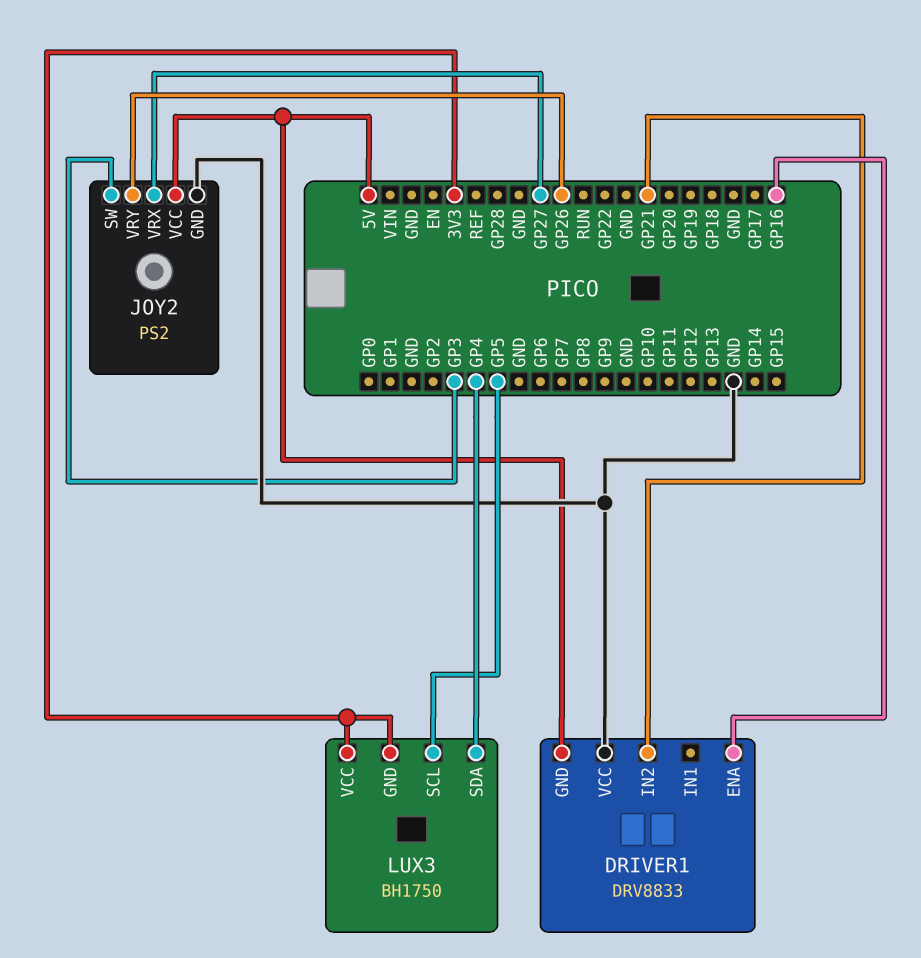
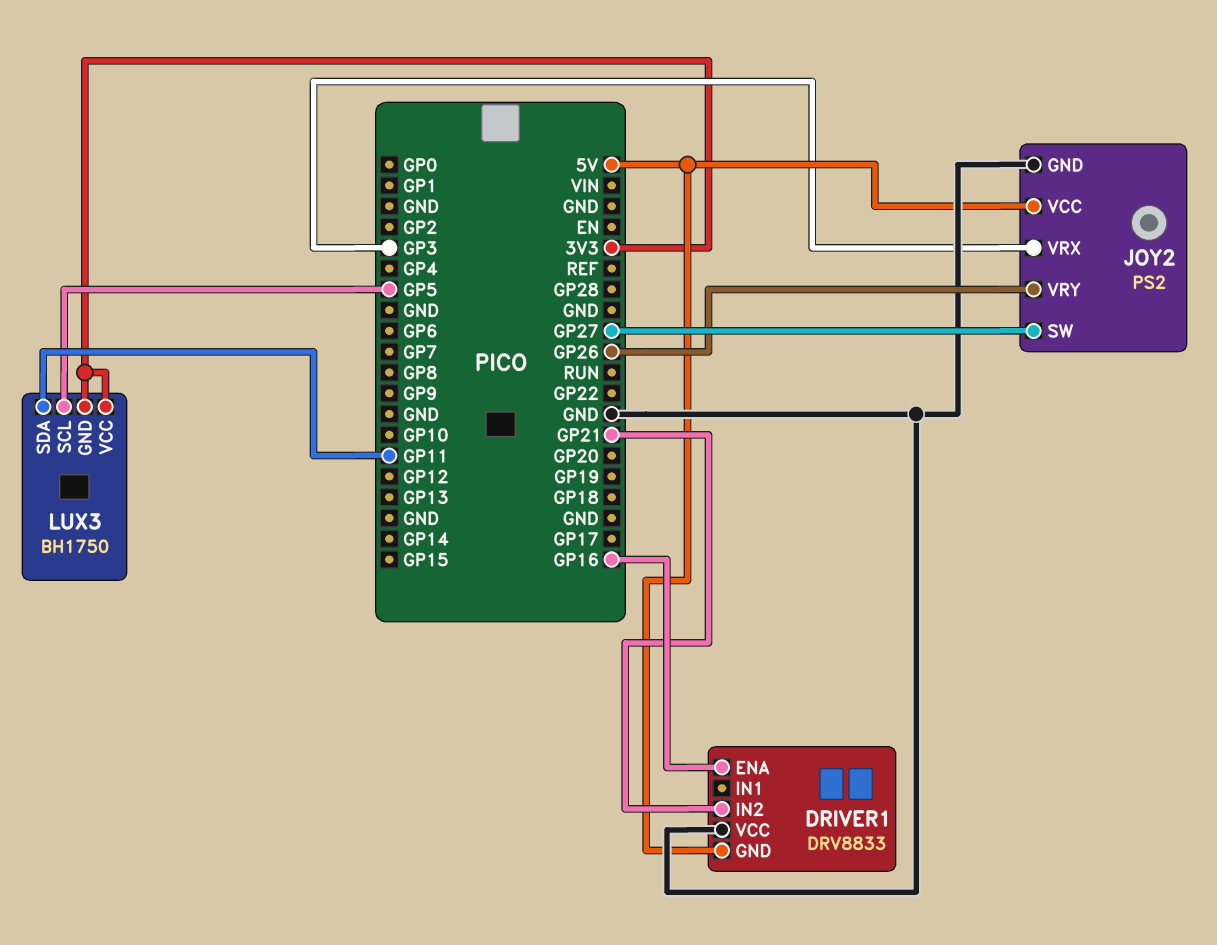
JOY2 pin SW: GP3 -> GP27
JOY2 pin VRX: GP27 -> GP3
LUX3 pin SDA: GP4 -> GP11

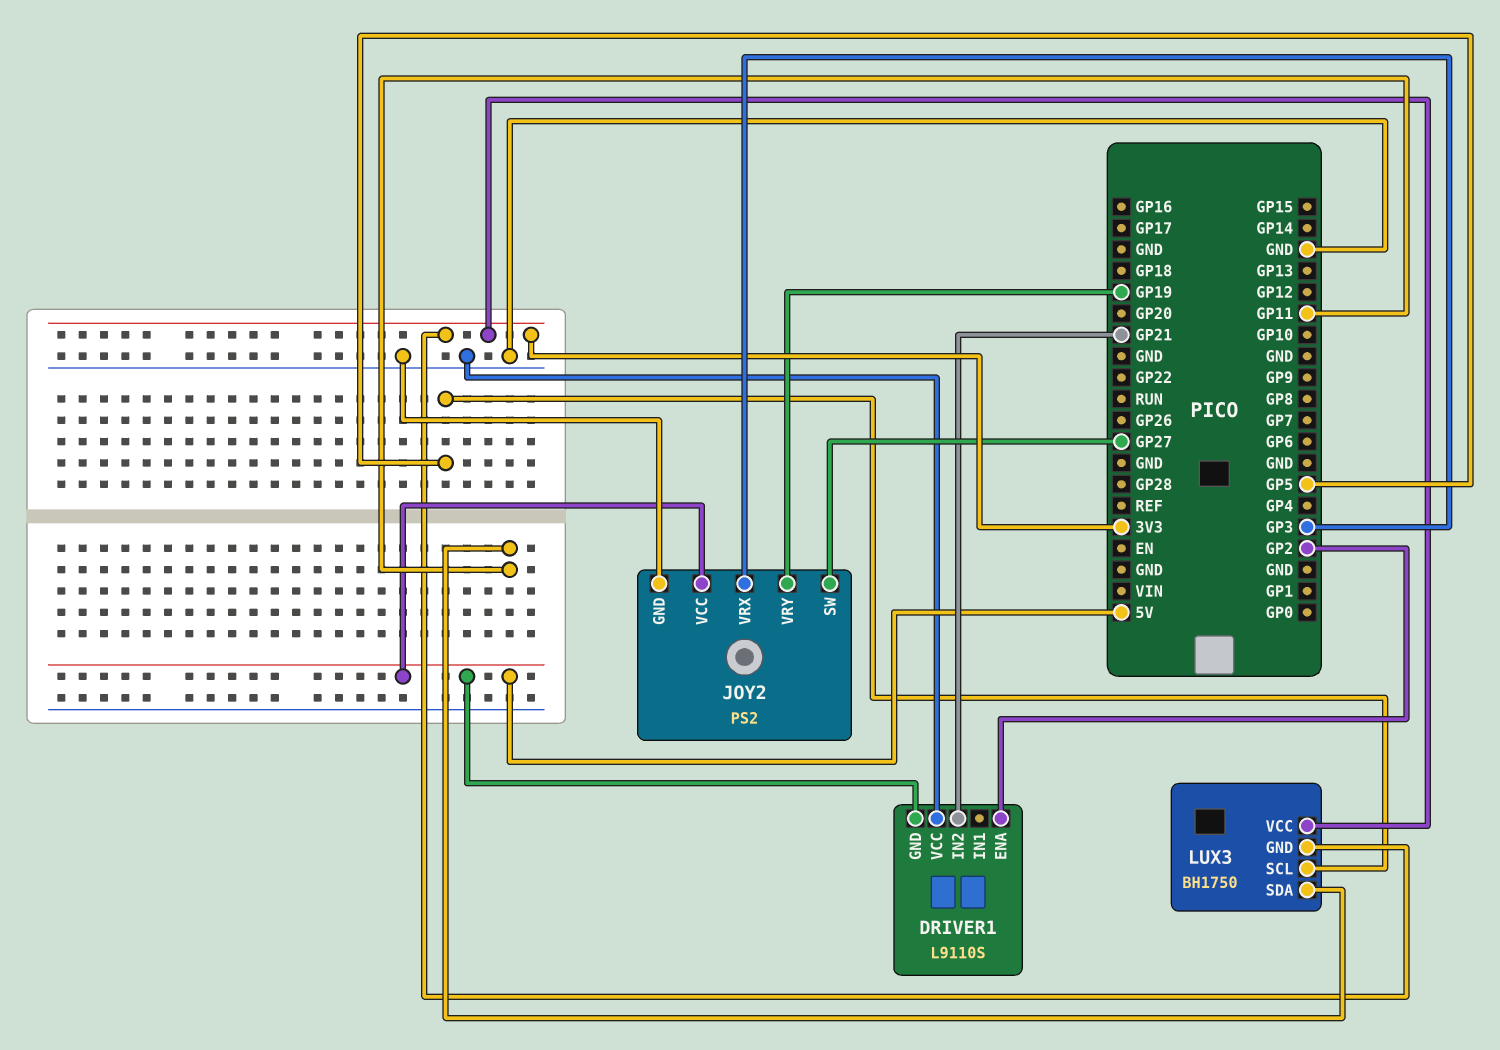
DRIVER1: DRV8833 -> L9110S
DRIVER1 pin ENA: GP16 -> GP2
JOY2 pin VRY: GP26 -> GP19

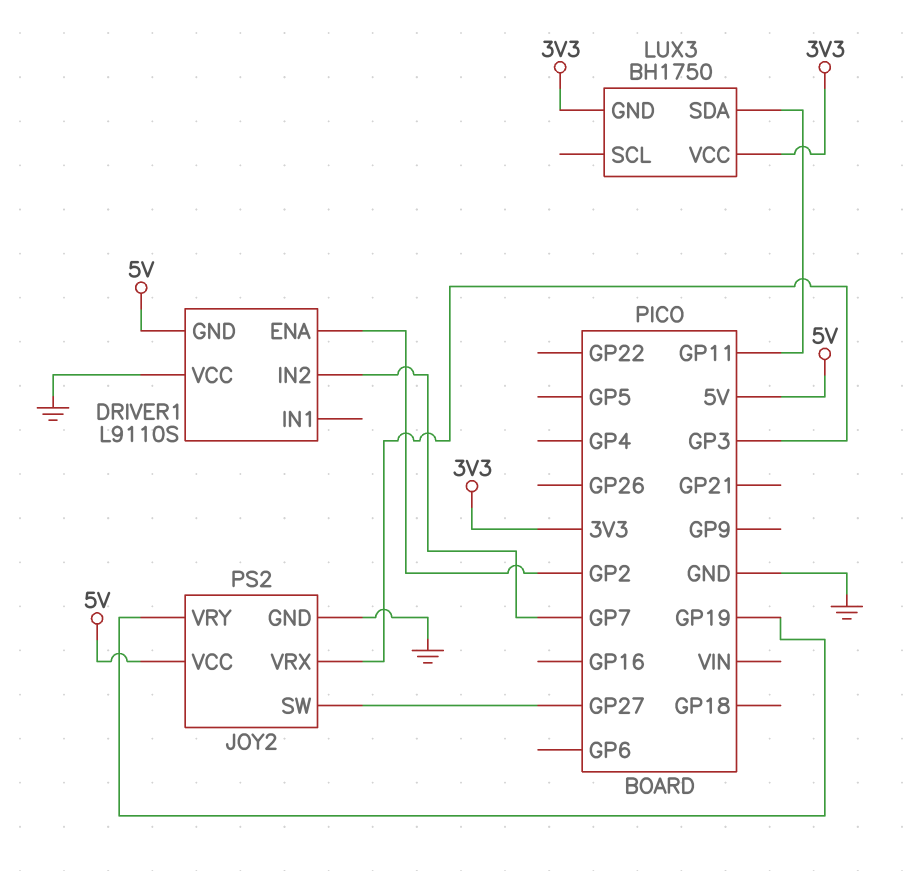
DRIVER1 pin IN2: GP21 -> GP7
LUX3 pin SCL: GP5 -> none

